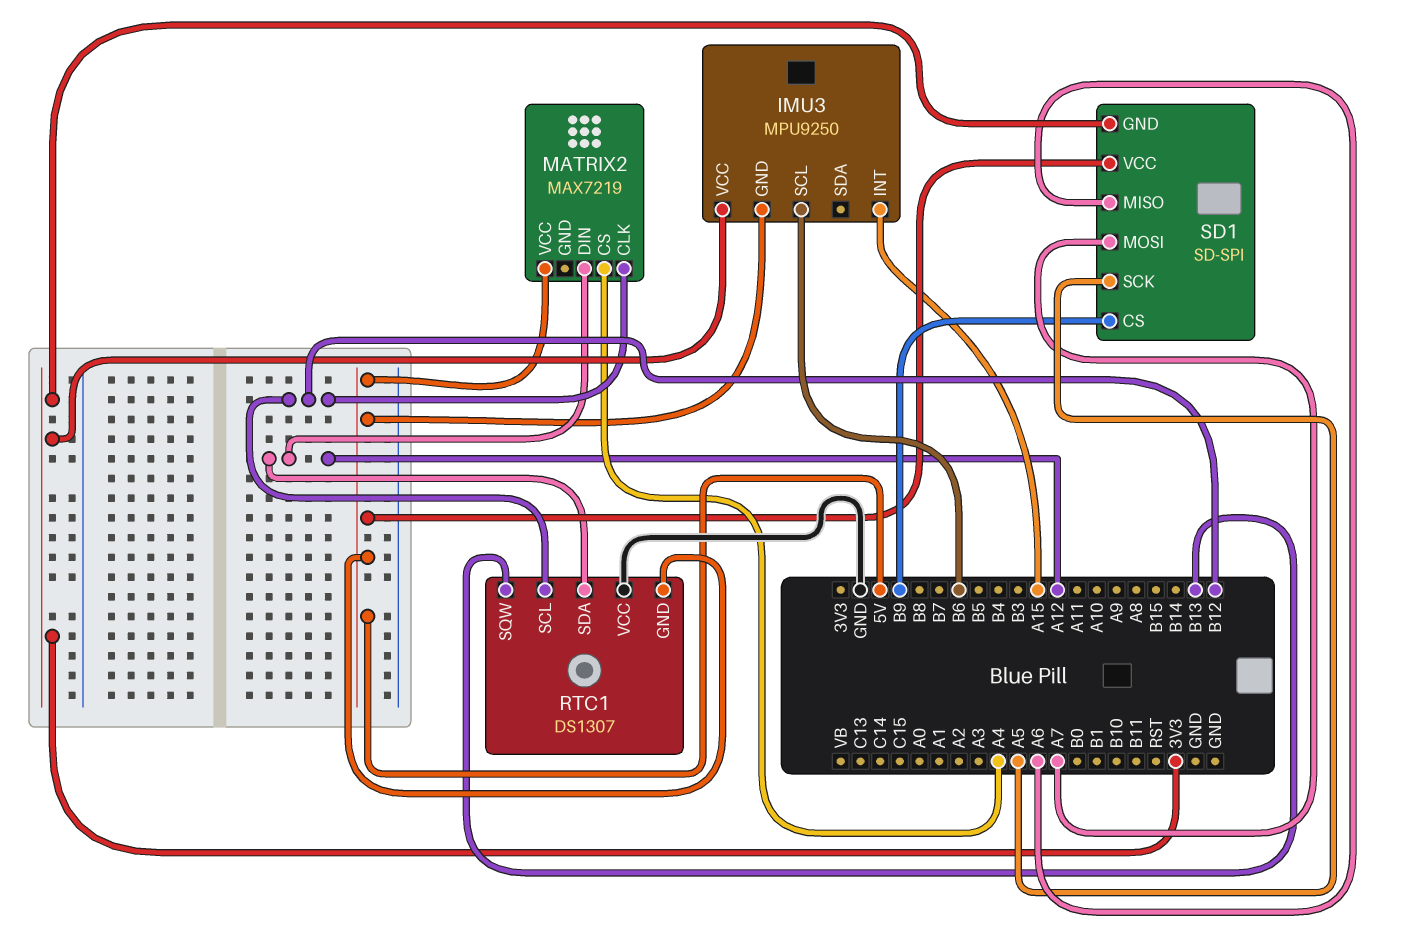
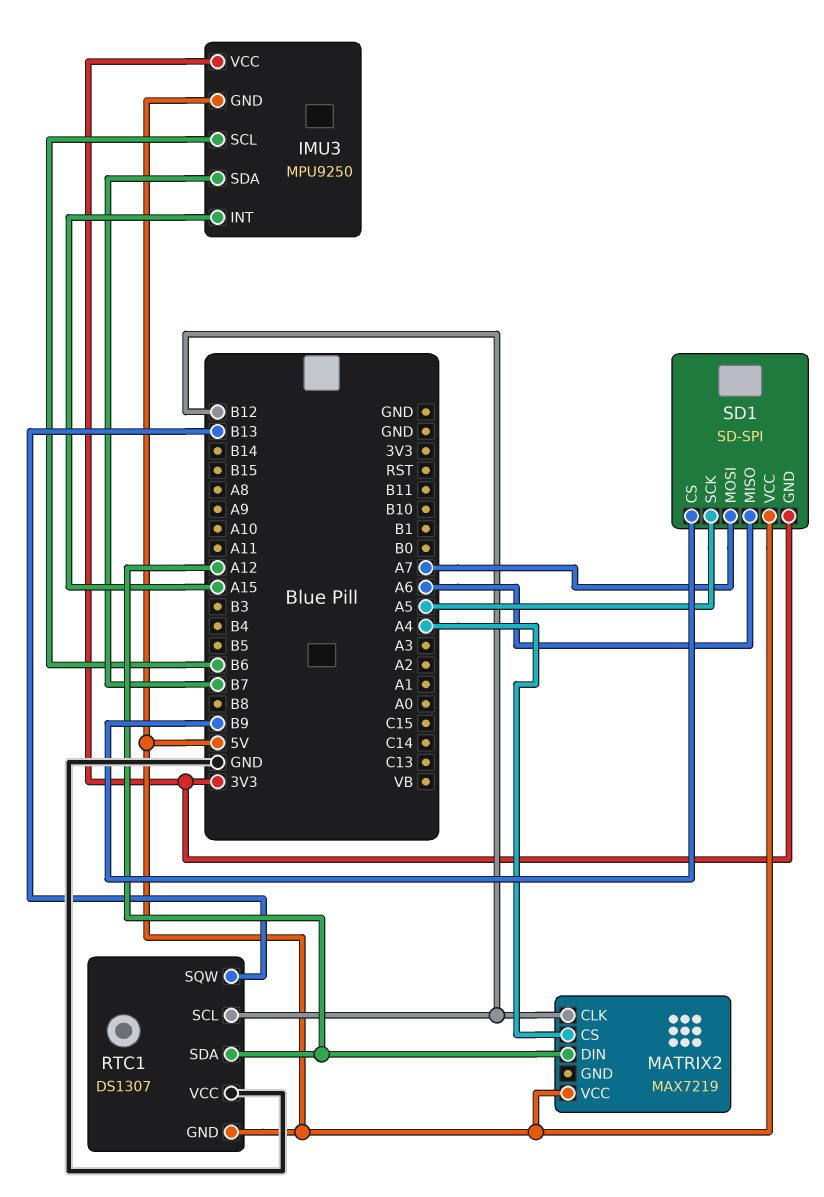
IMU3 pin SDA: none -> B7

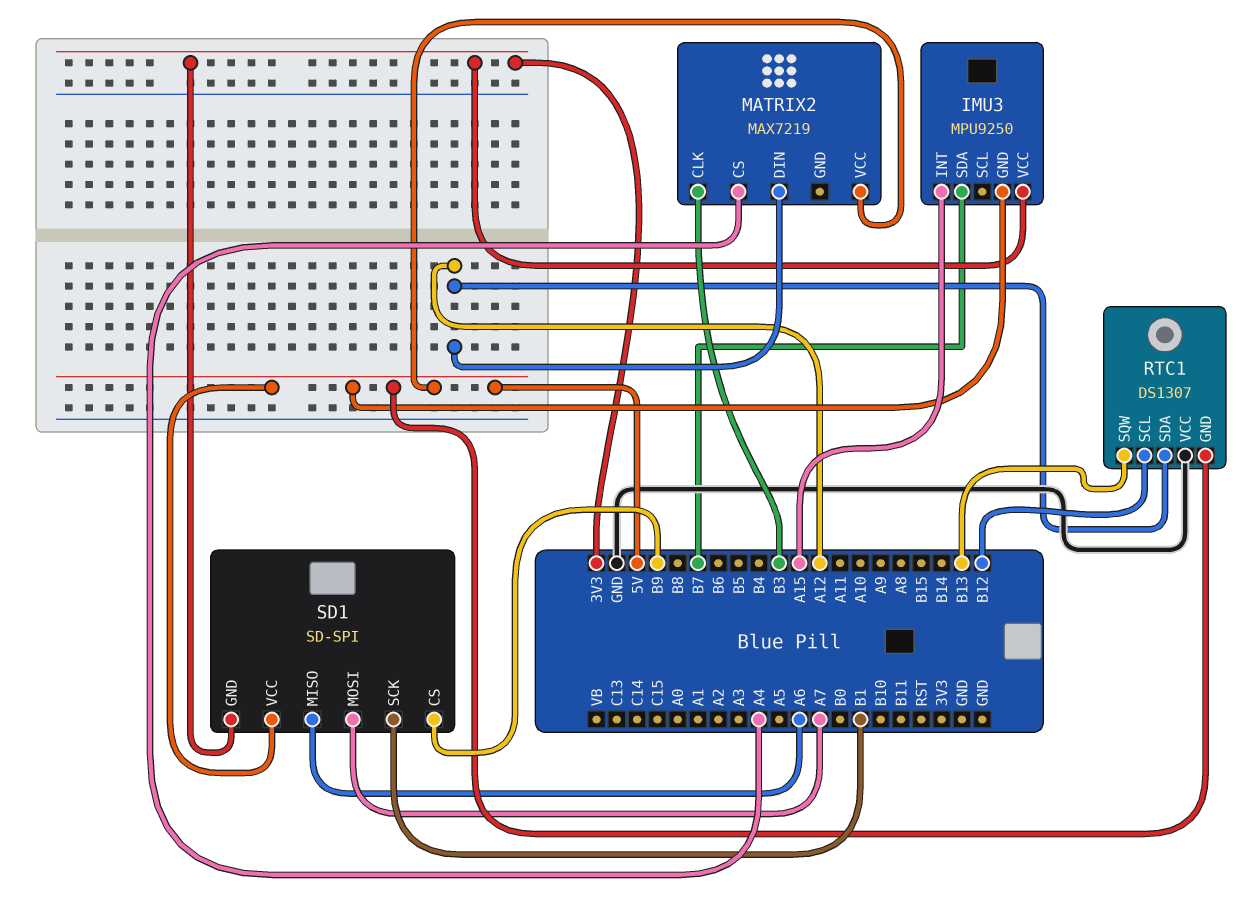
IMU3 pin SCL: B6 -> none
MATRIX2 pin CLK: B12 -> B3
SD1 pin SCK: A5 -> B1

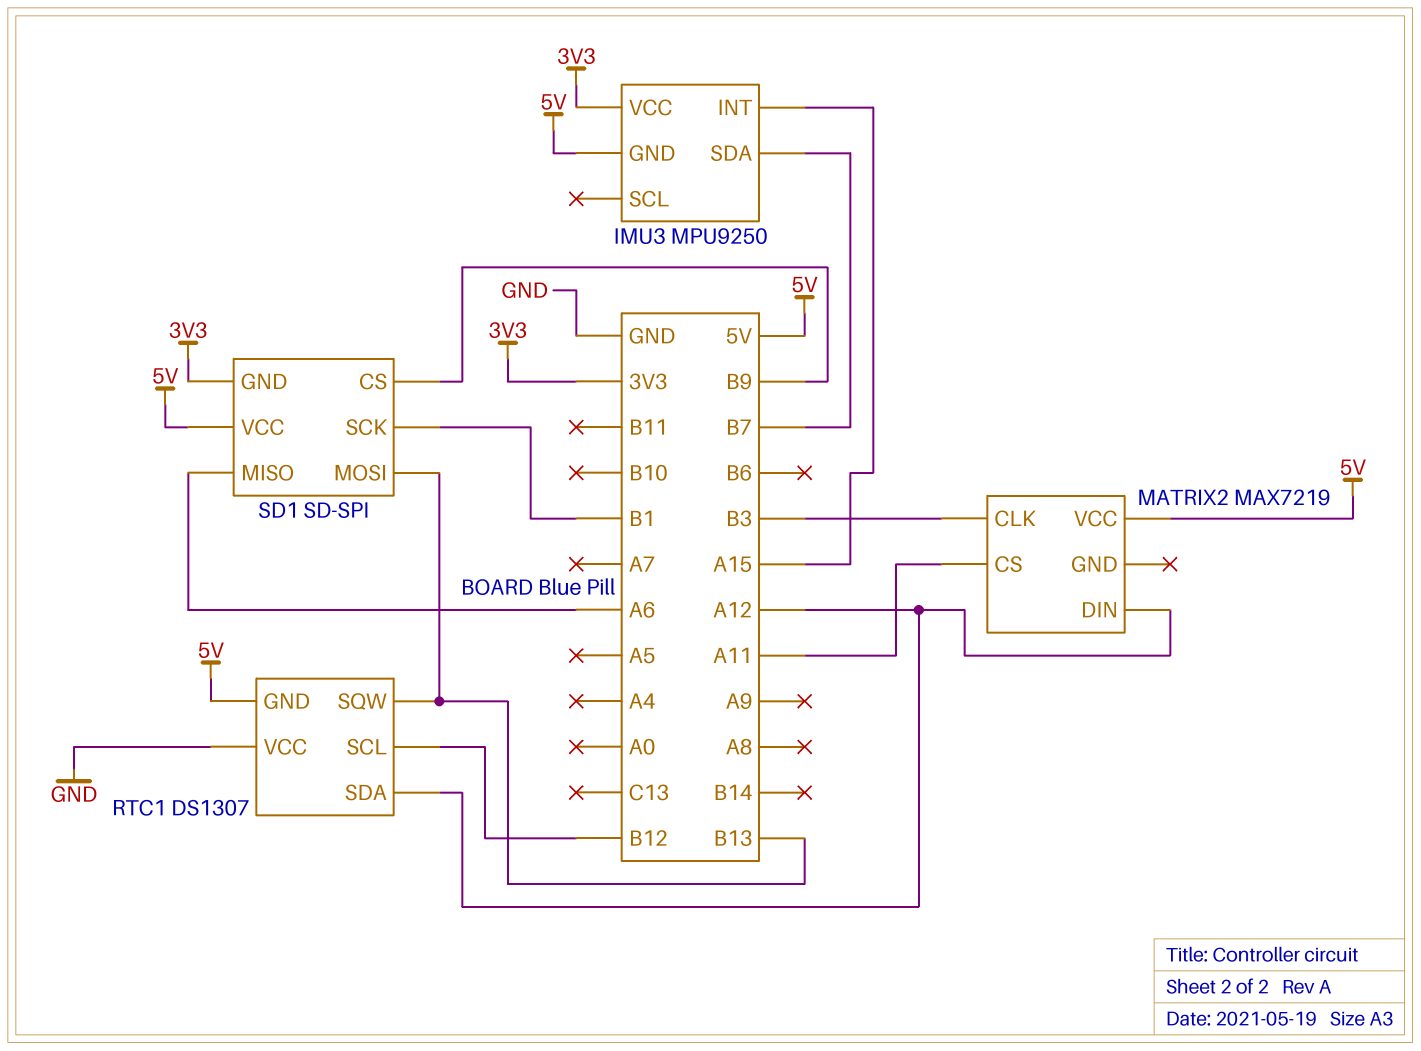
MATRIX2 pin CS: A4 -> A11
SD1 pin MOSI: A7 -> B13

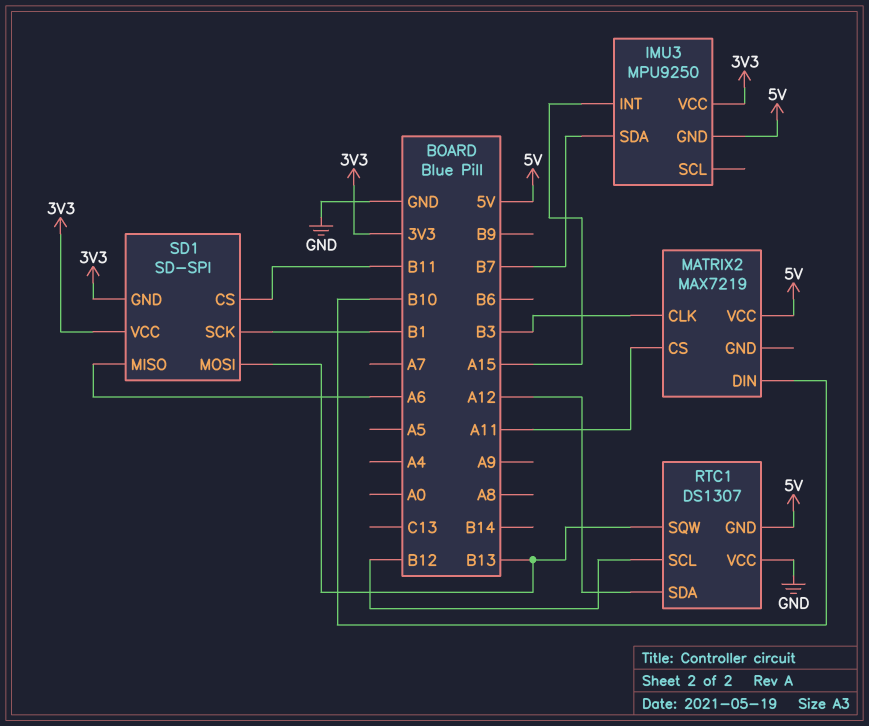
MATRIX2 pin DIN: A12 -> B10
SD1 pin CS: B9 -> B11
SD1 pin VCC: 5V -> 3V3

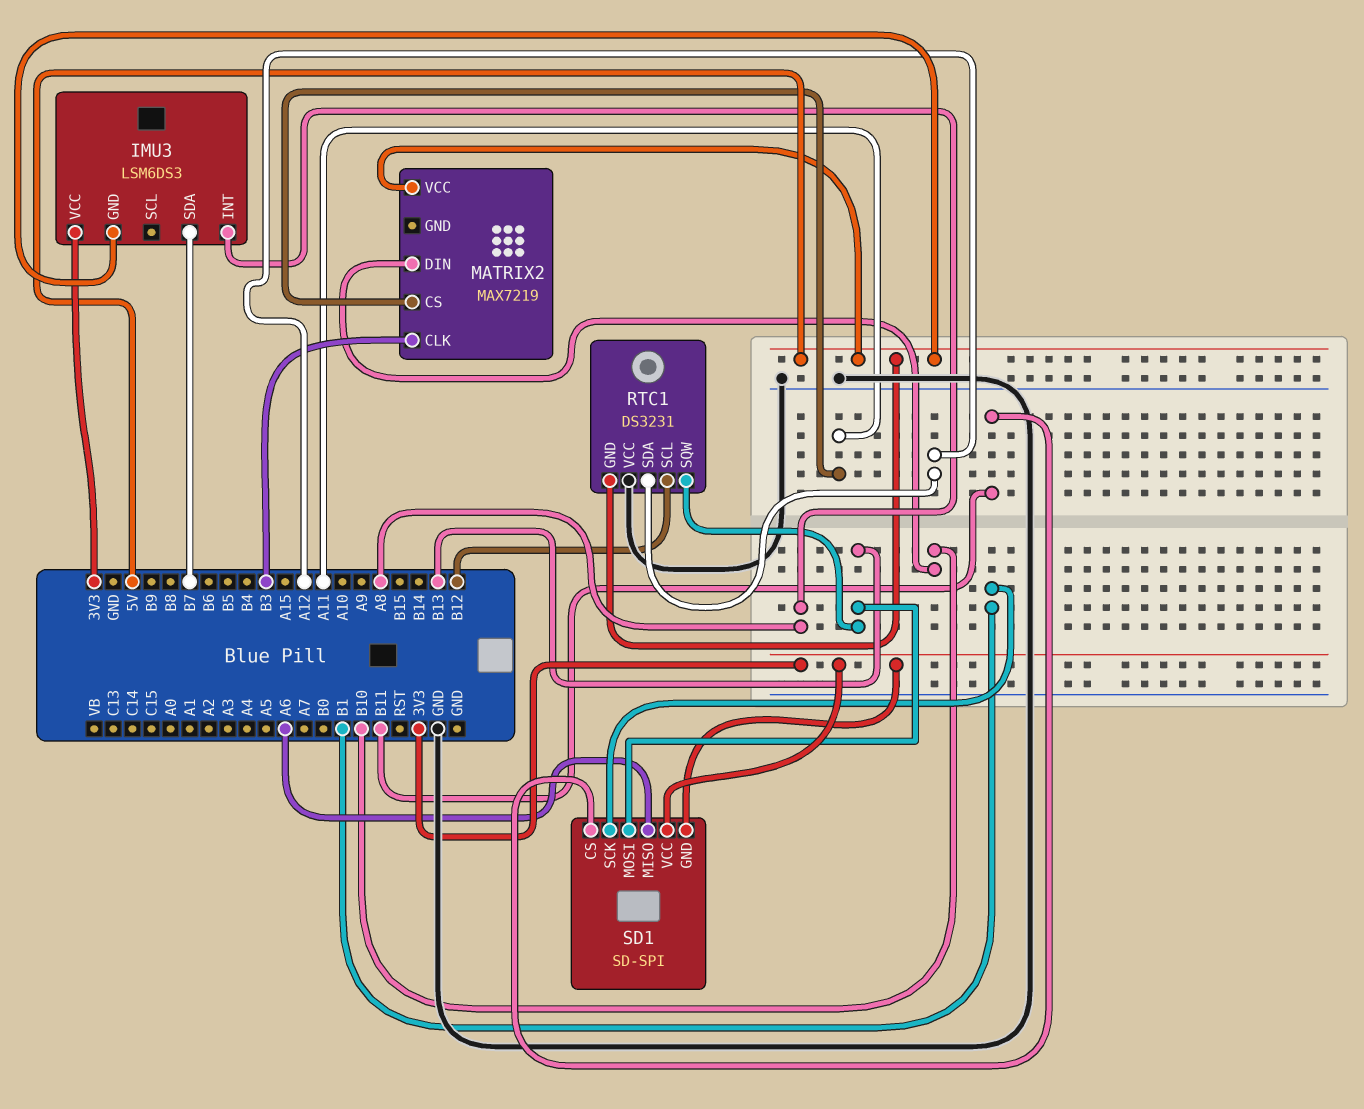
IMU3: MPU9250 -> LSM6DS3
IMU3 pin INT: A15 -> A8
RTC1: DS1307 -> DS3231

